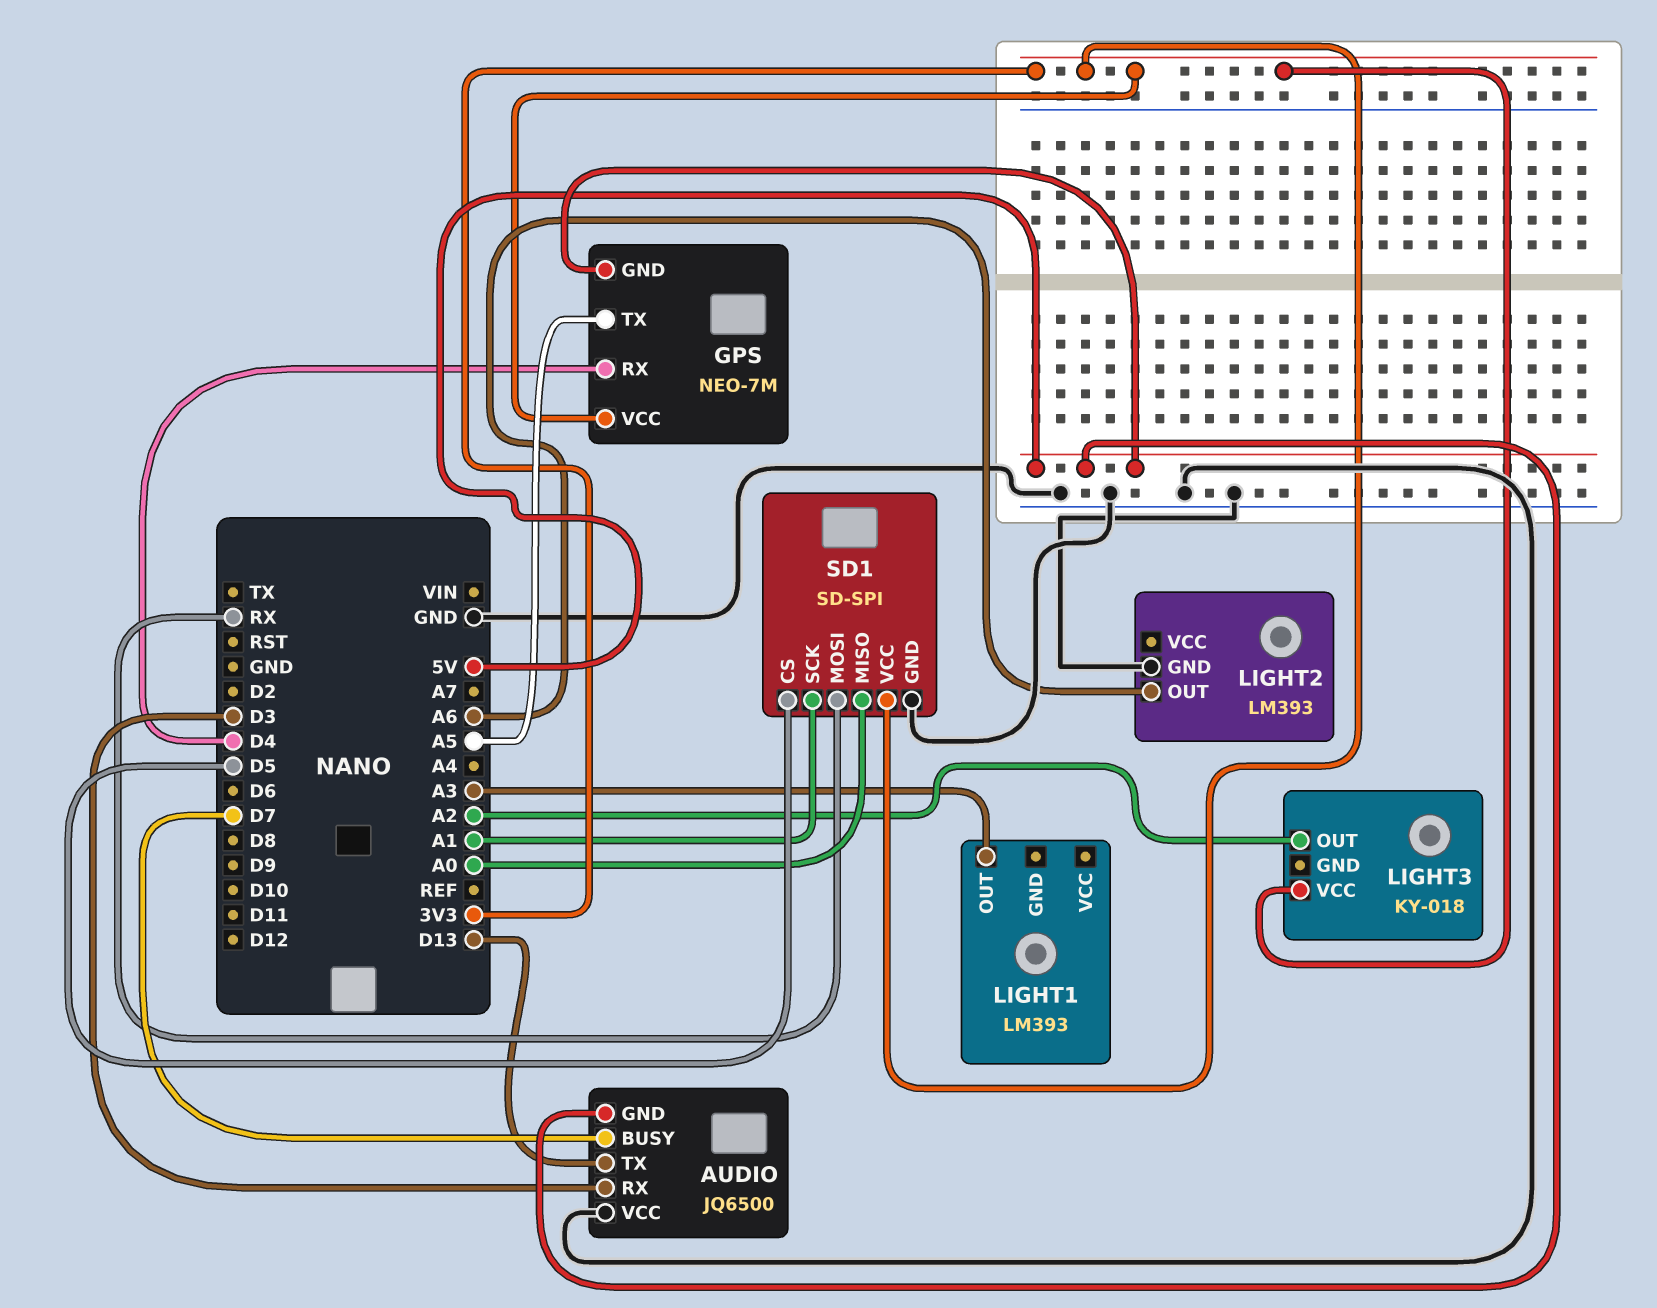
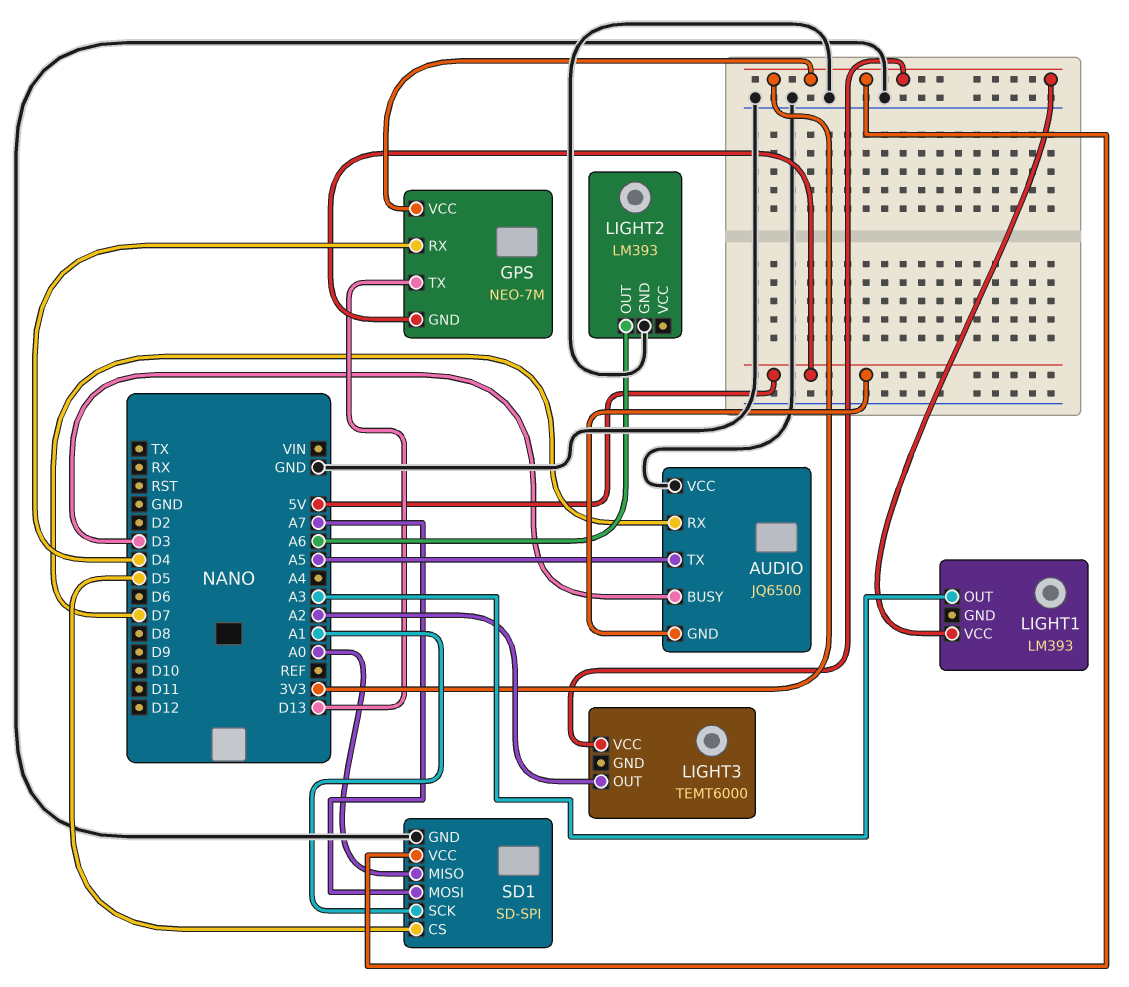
AUDIO pin BUSY: D7 -> D3
AUDIO pin RX: D3 -> D7
AUDIO pin TX: D13 -> A5
GPS pin TX: A5 -> D13
LIGHT1 pin VCC: none -> 3V3
LIGHT3: KY-018 -> TEMT6000
SD1 pin MOSI: RX -> A7

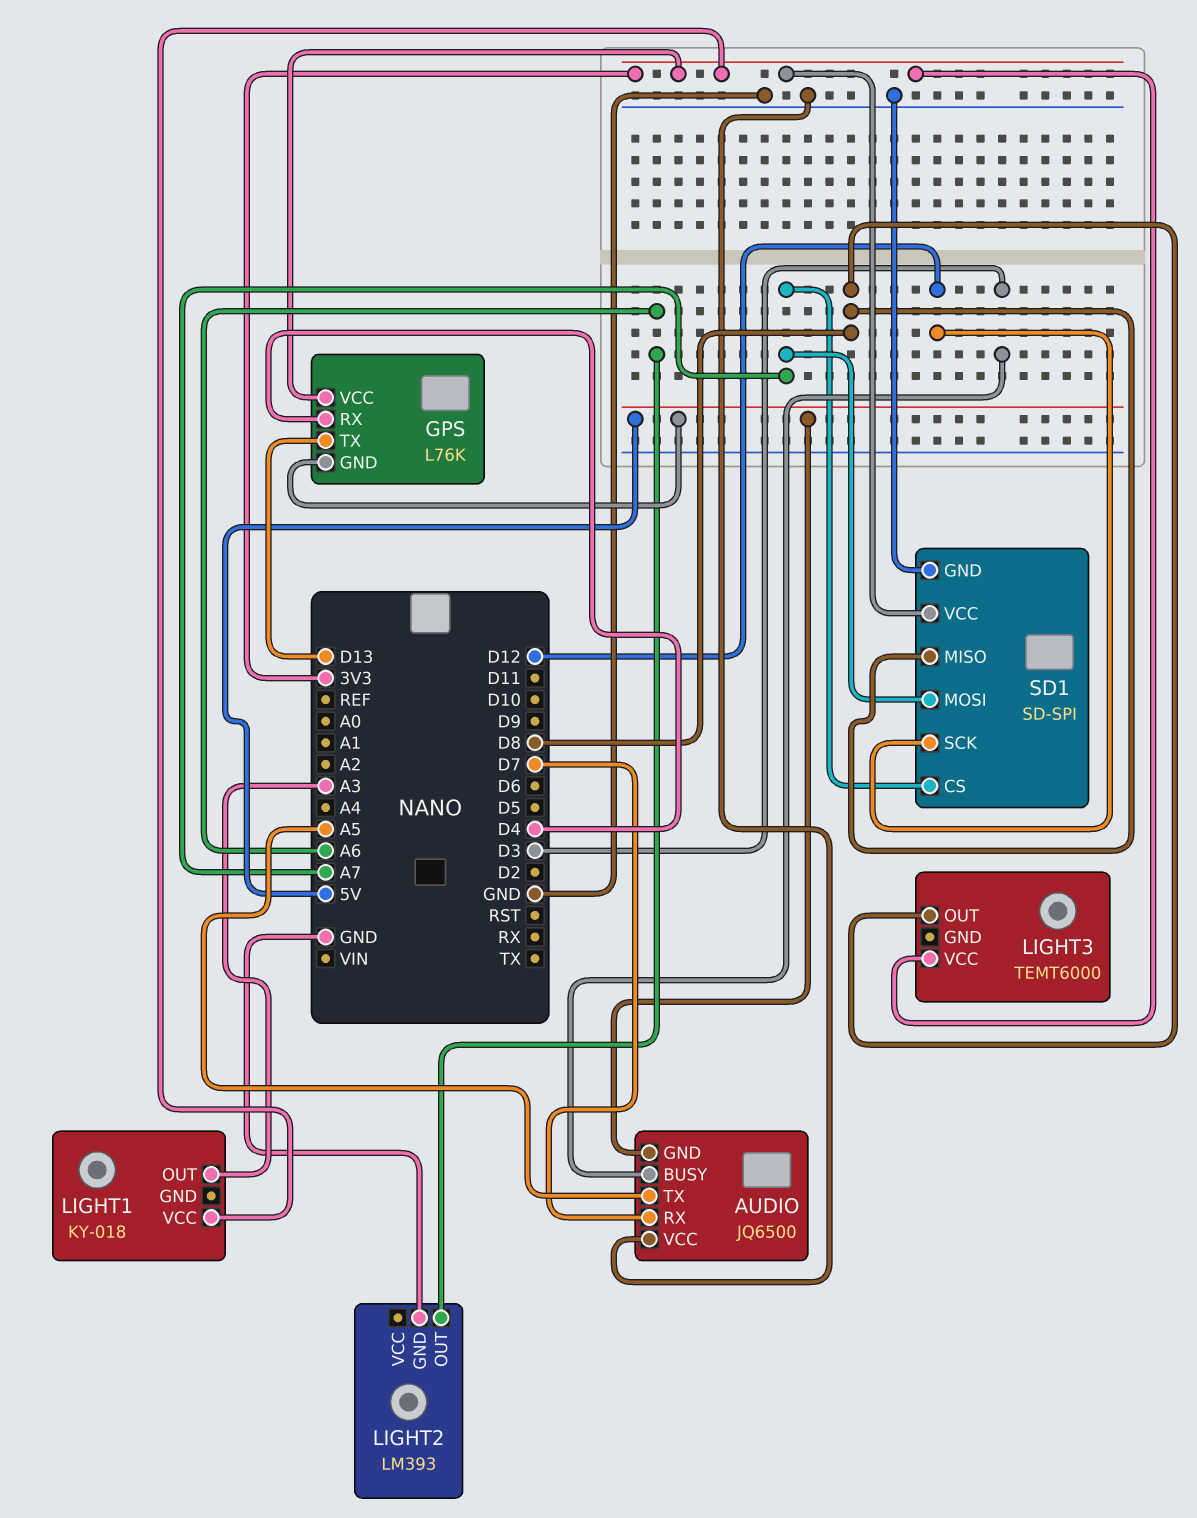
GPS: NEO-7M -> L76K
LIGHT1: LM393 -> KY-018
LIGHT3 pin OUT: A2 -> D8
SD1 pin CS: D5 -> A7
SD1 pin MISO: A0 -> D8
SD1 pin SCK: A1 -> D12

